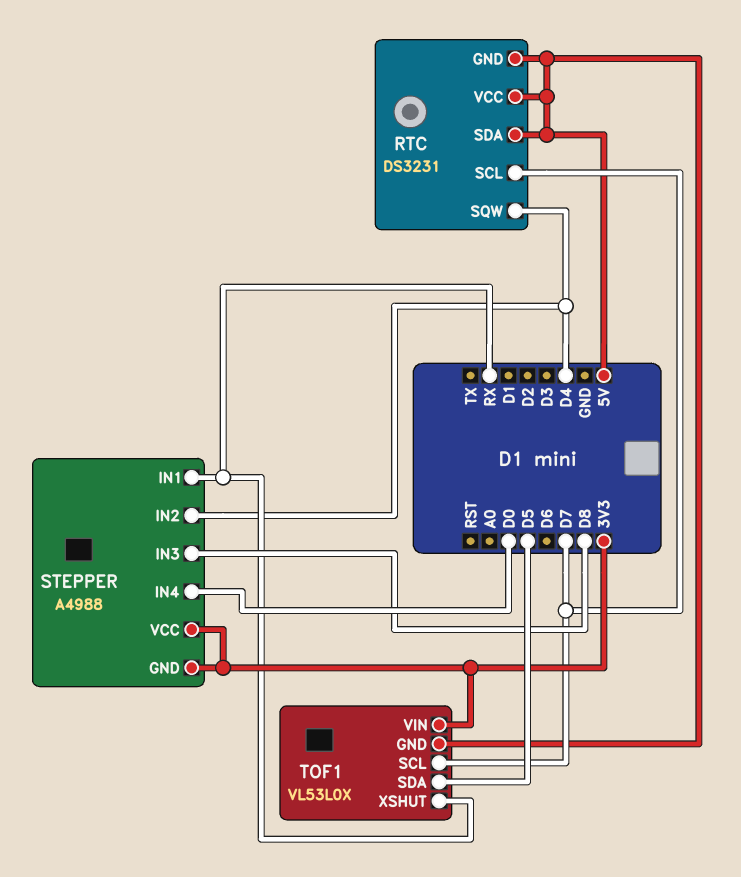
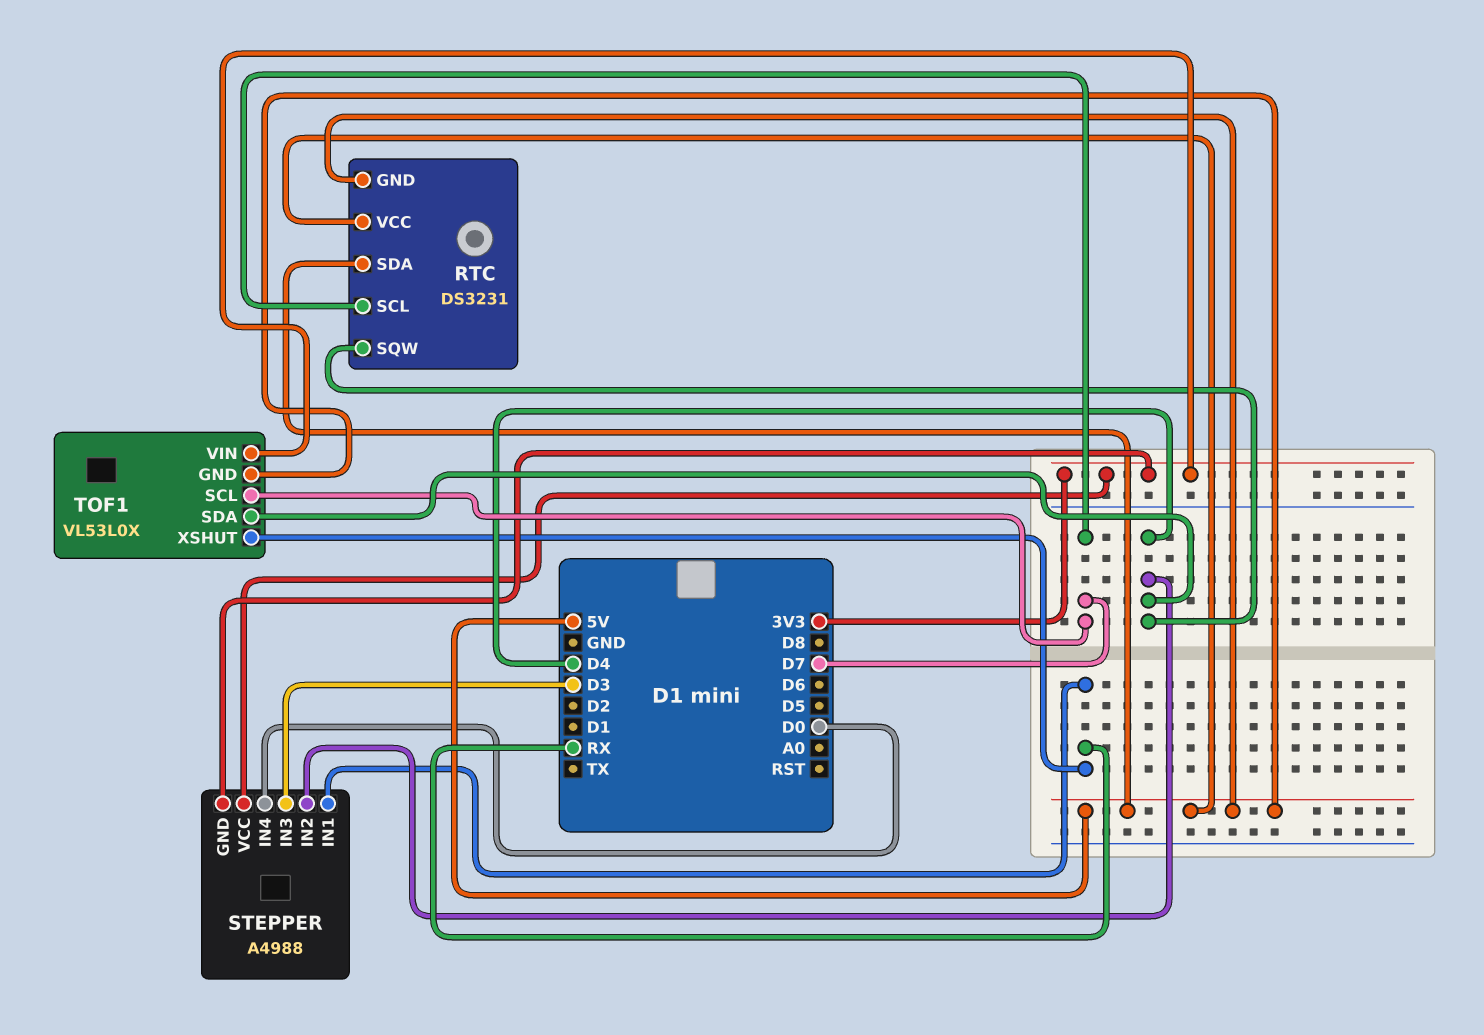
STEPPER pin IN3: D8 -> D3
TOF1 pin SDA: D5 -> D4

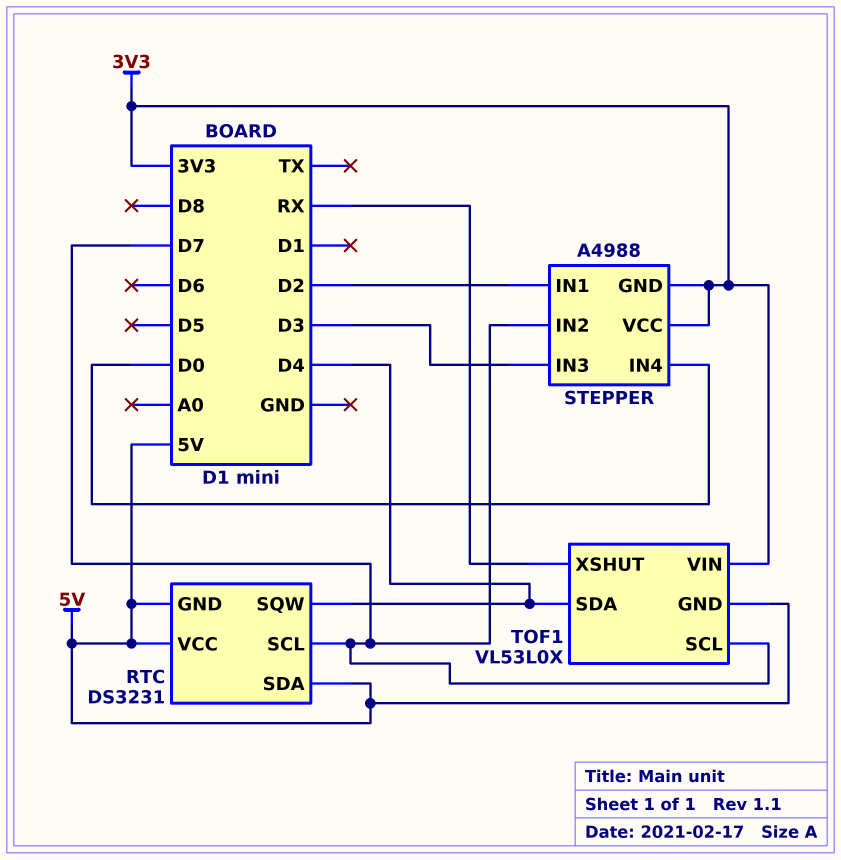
STEPPER pin IN1: RX -> D2
STEPPER pin IN2: D4 -> D7

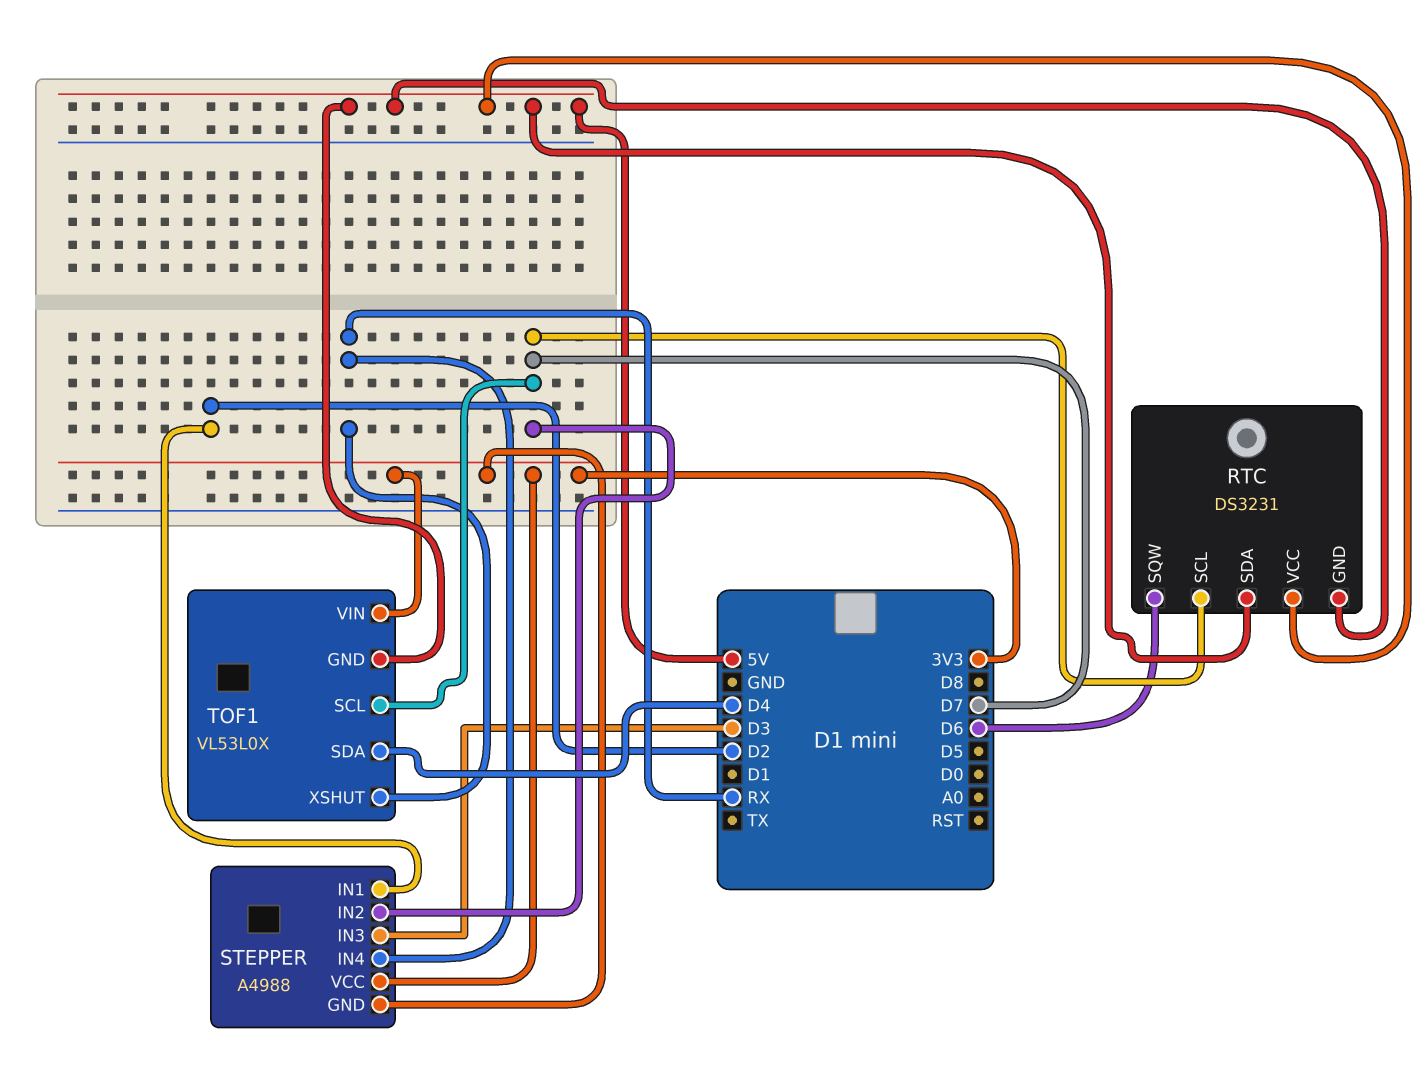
RTC pin SQW: D4 -> D6
STEPPER pin IN4: D0 -> RX

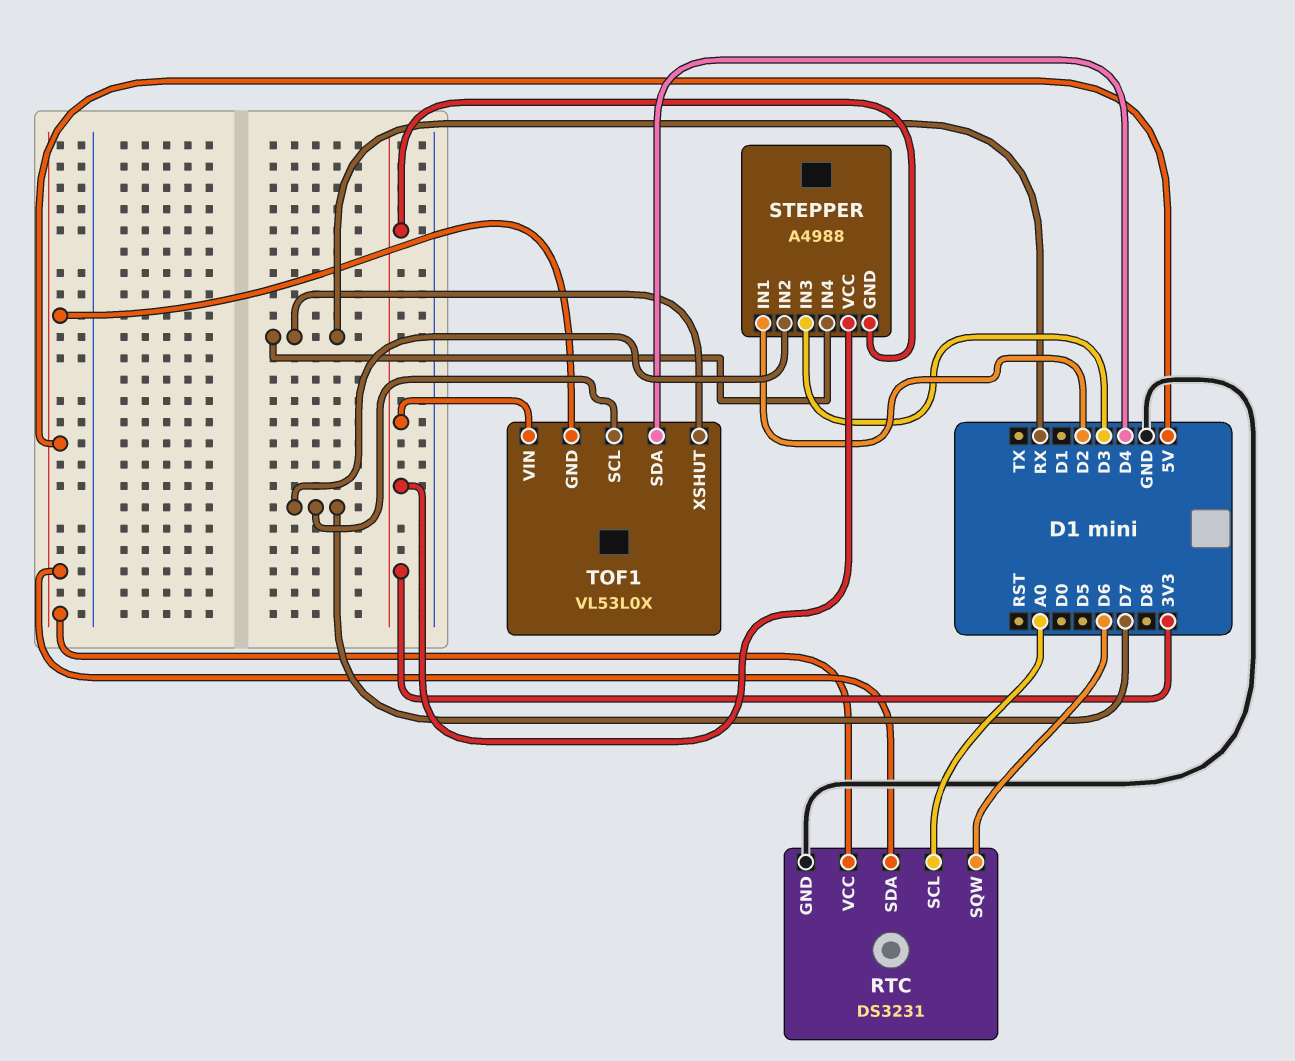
RTC pin GND: 5V -> GND
RTC pin SCL: D7 -> A0

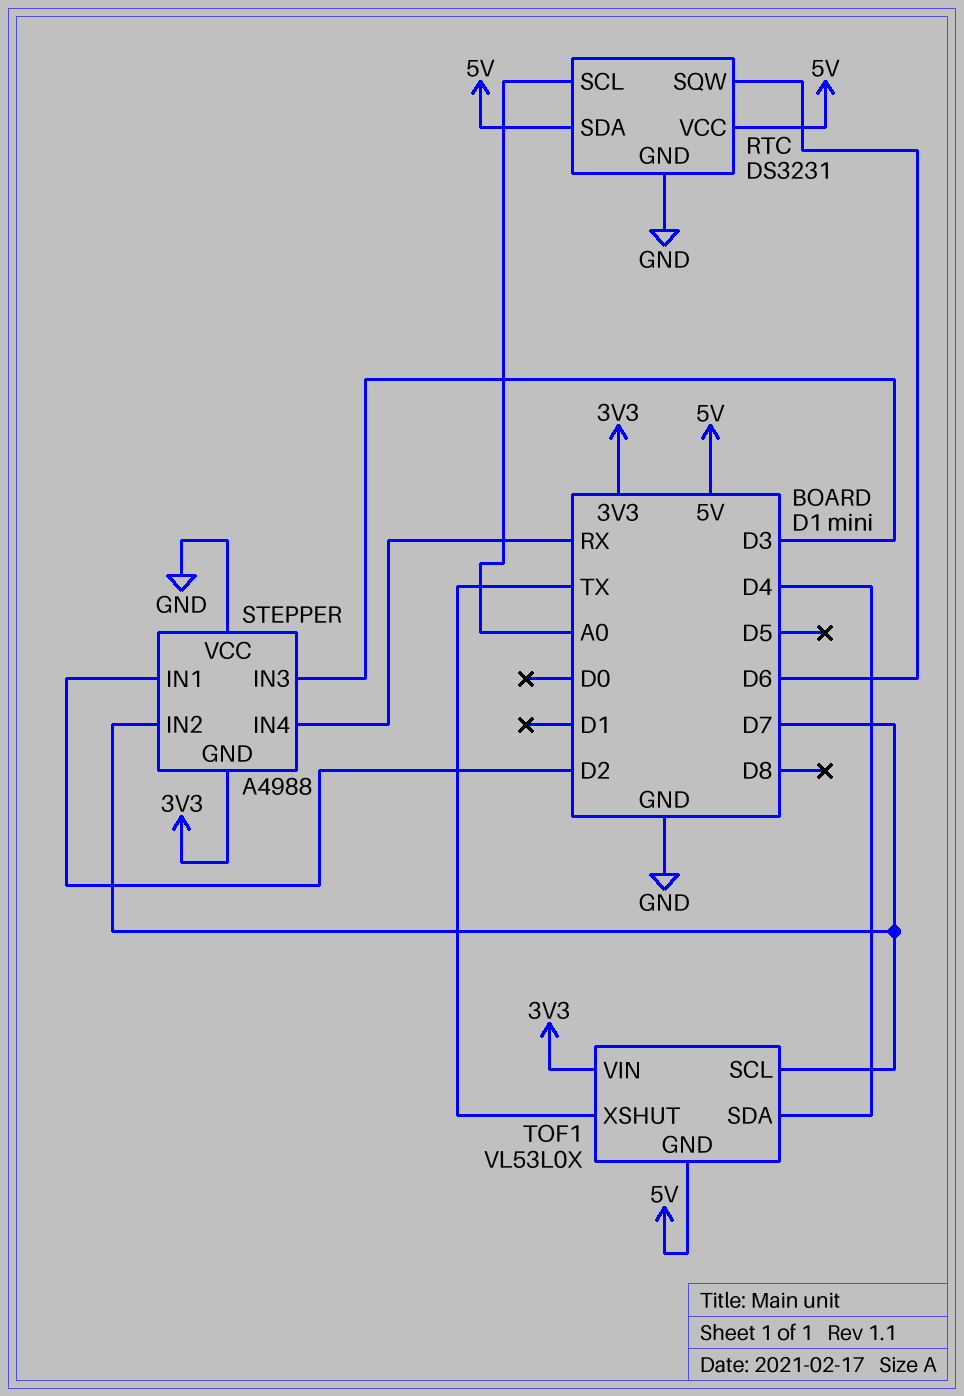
STEPPER pin VCC: 3V3 -> GND
TOF1 pin XSHUT: RX -> TX

